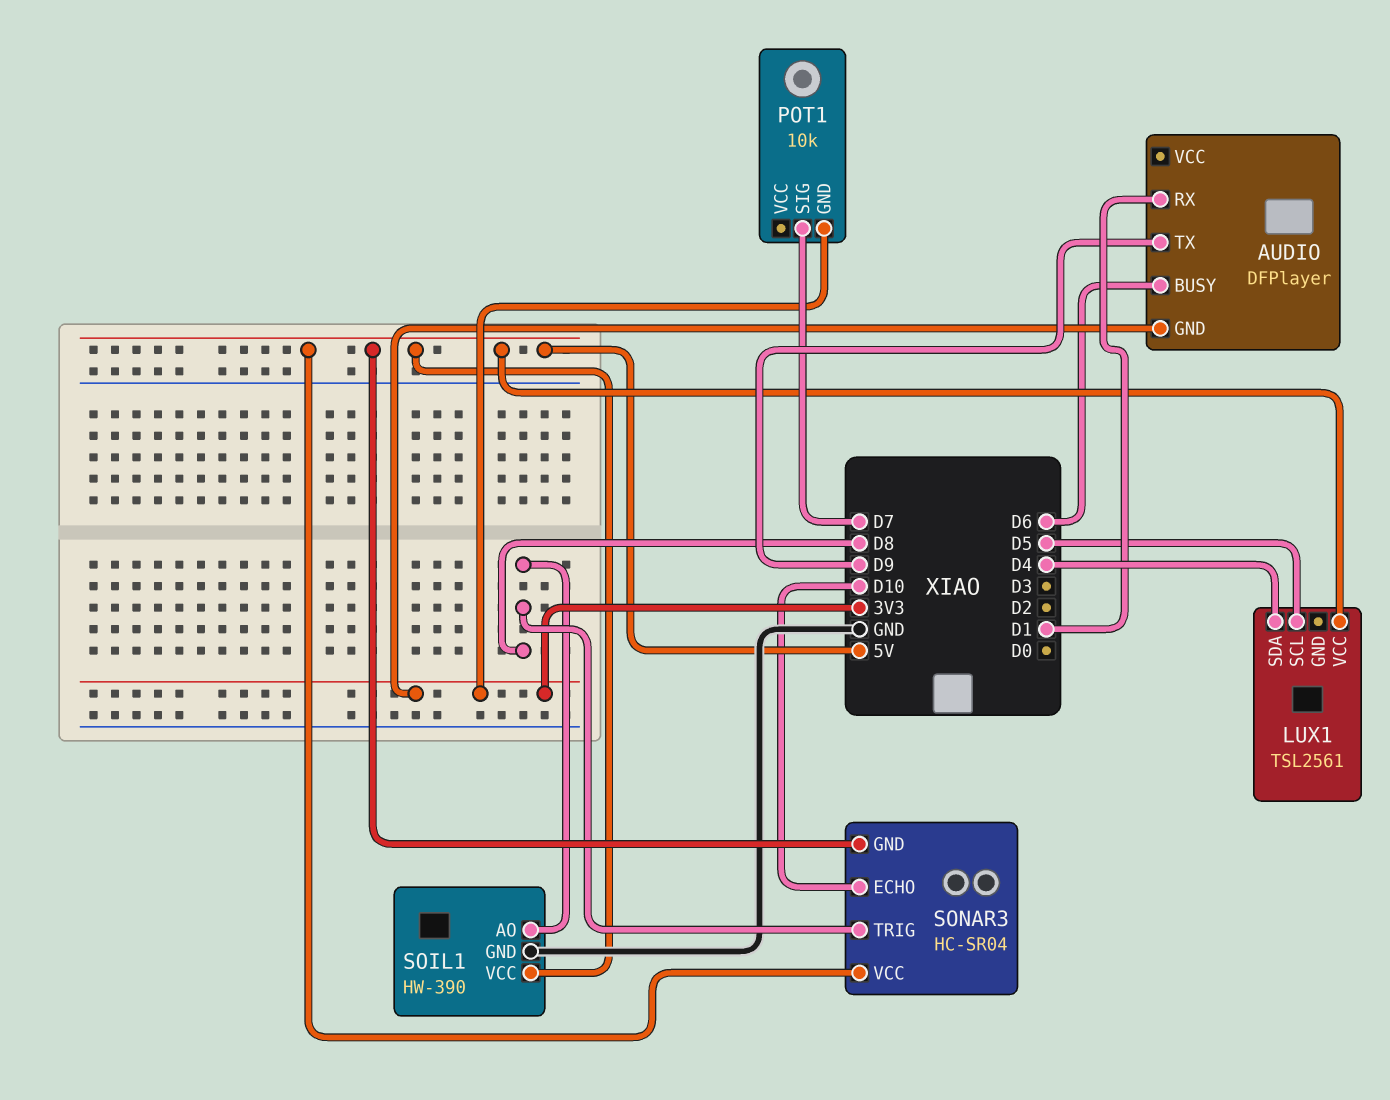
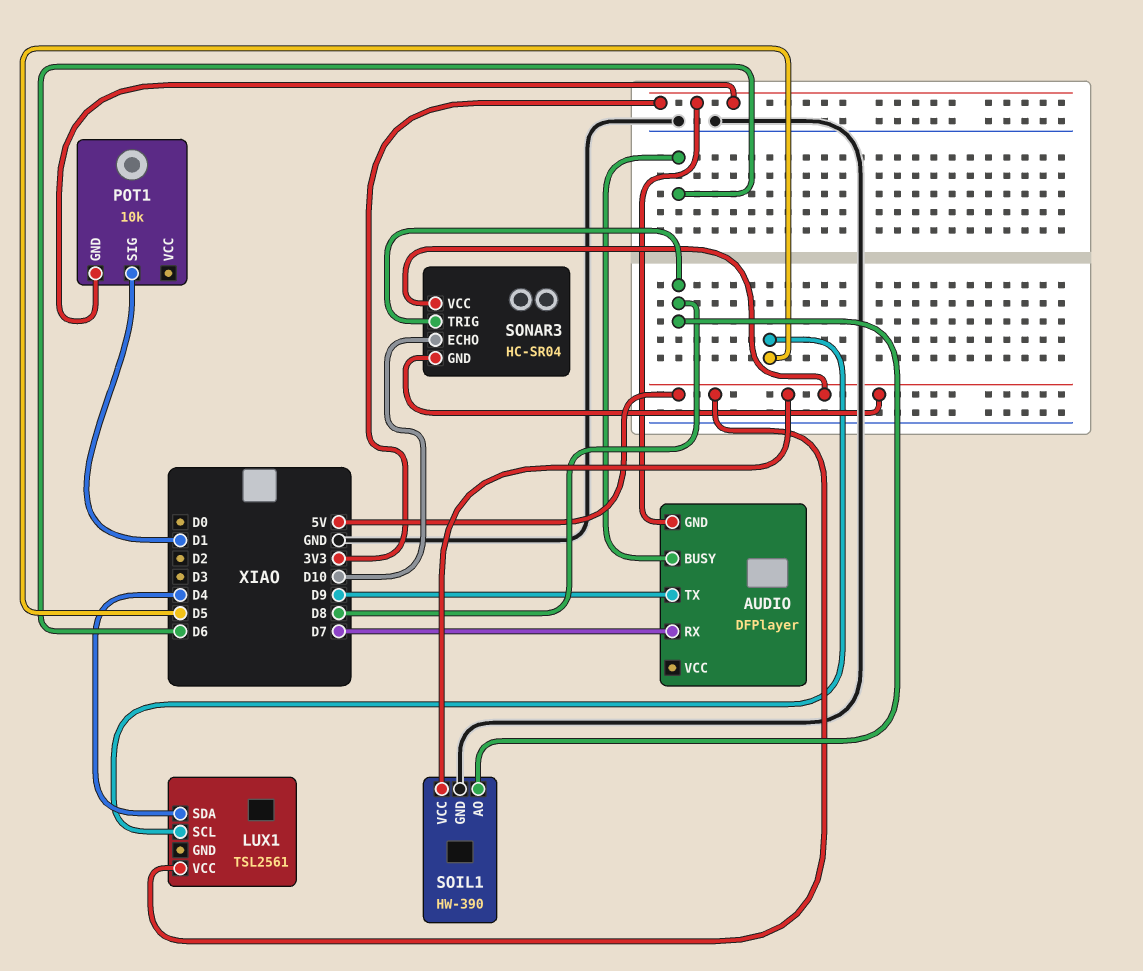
AUDIO pin RX: D1 -> D7
POT1 pin SIG: D7 -> D1

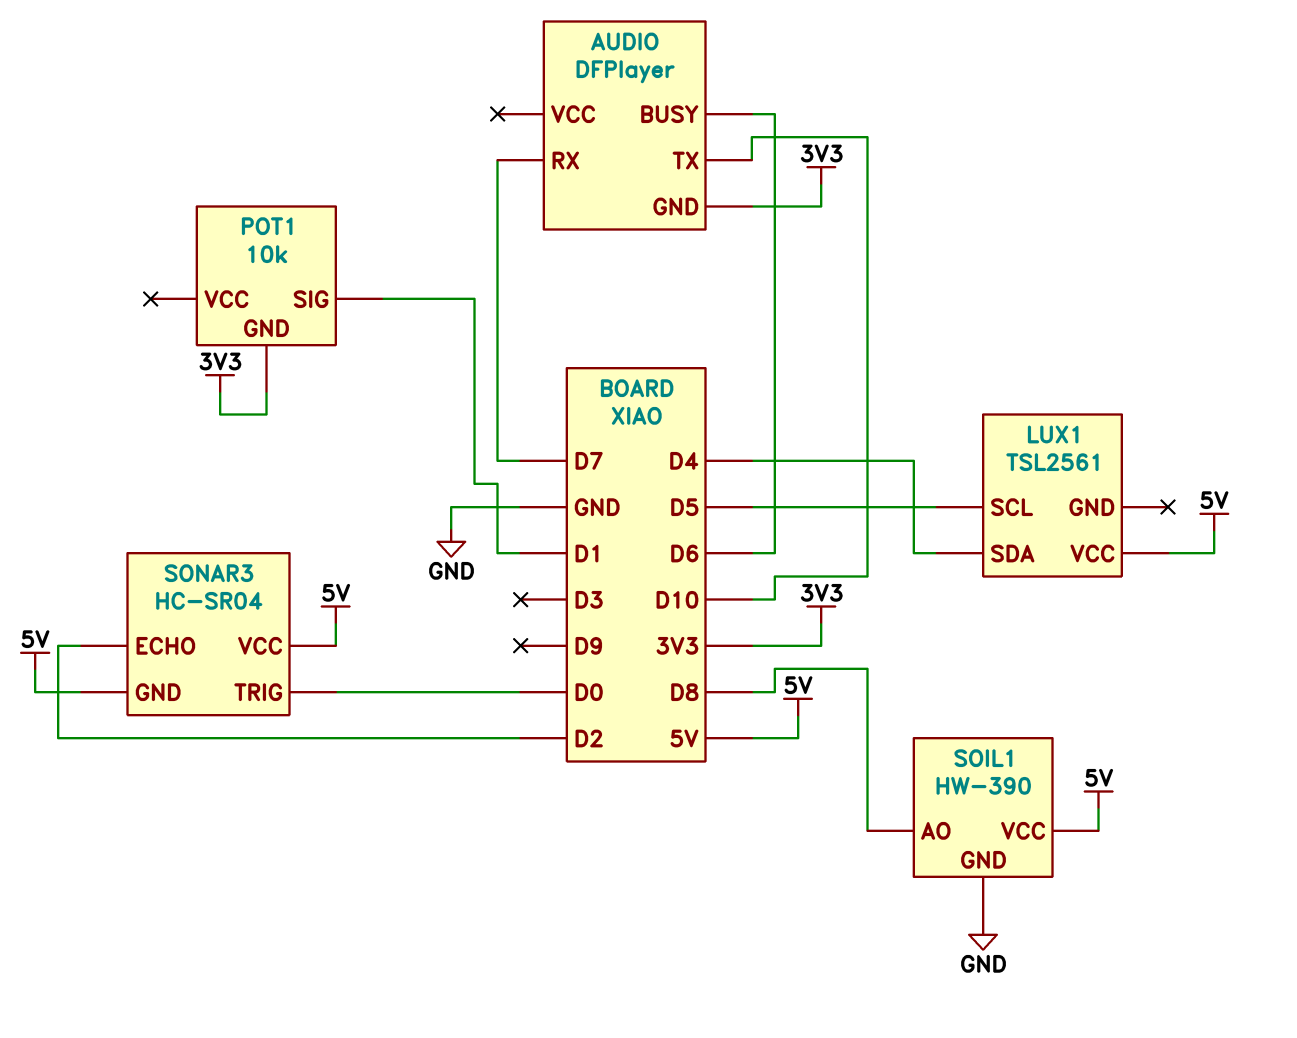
AUDIO pin TX: D9 -> D10
SONAR3 pin ECHO: D10 -> D2
SONAR3 pin TRIG: D8 -> D0

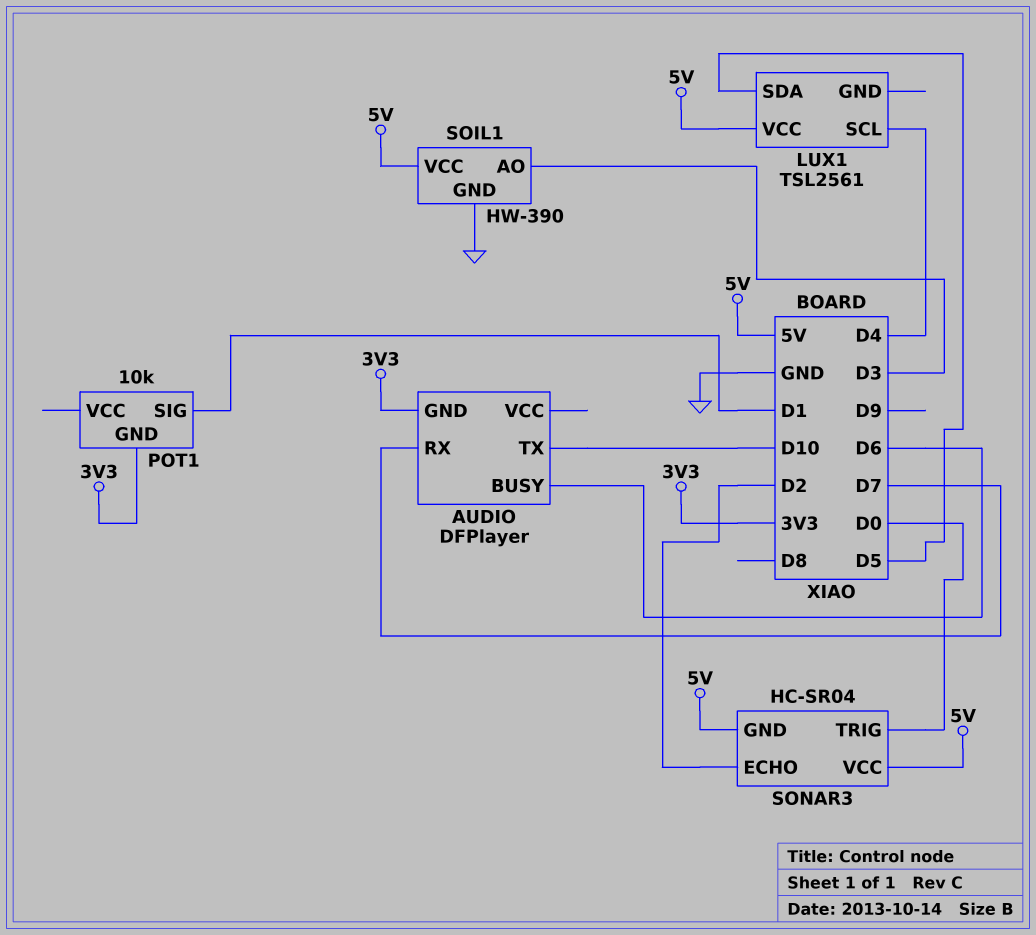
LUX1 pin SCL: D5 -> D4
LUX1 pin SDA: D4 -> D5
SOIL1 pin AO: D8 -> D3

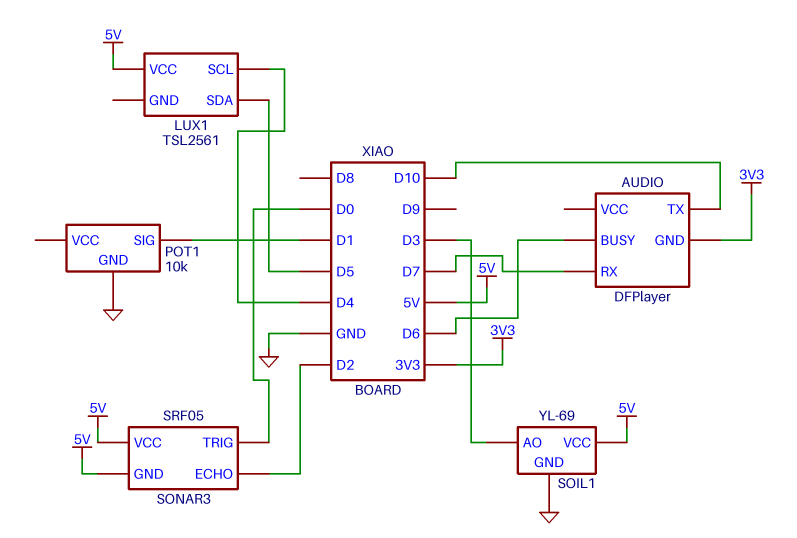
POT1 pin GND: 3V3 -> GND
SOIL1: HW-390 -> YL-69
SONAR3: HC-SR04 -> SRF05

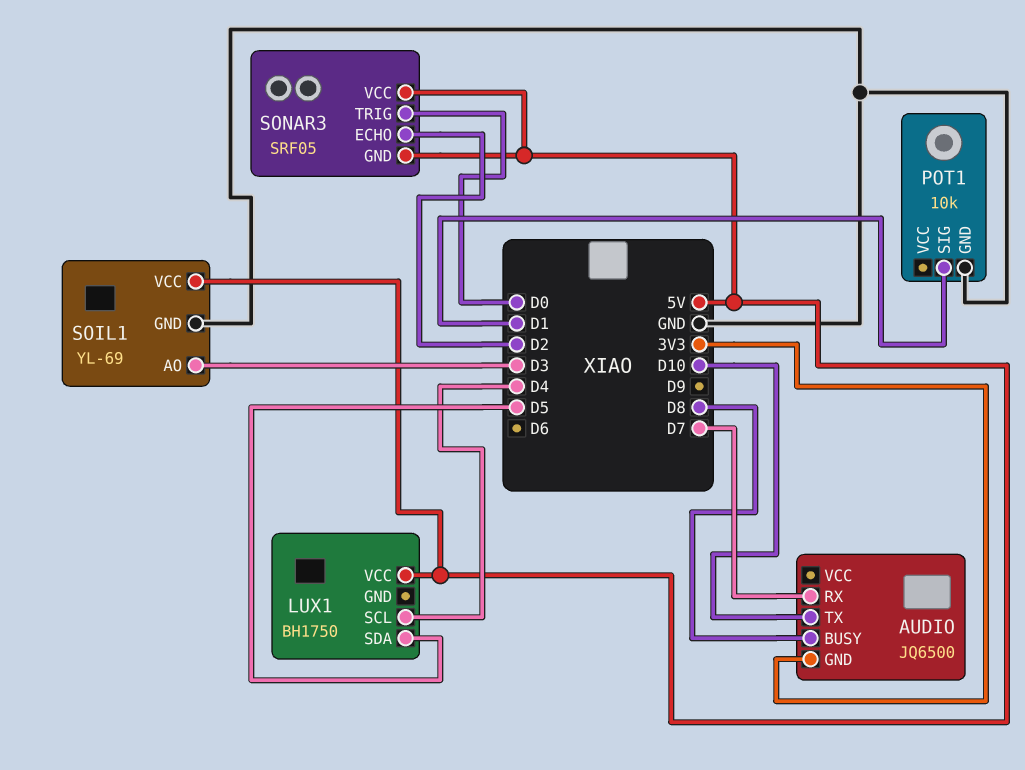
AUDIO: DFPlayer -> JQ6500
AUDIO pin BUSY: D6 -> D8
LUX1: TSL2561 -> BH1750

